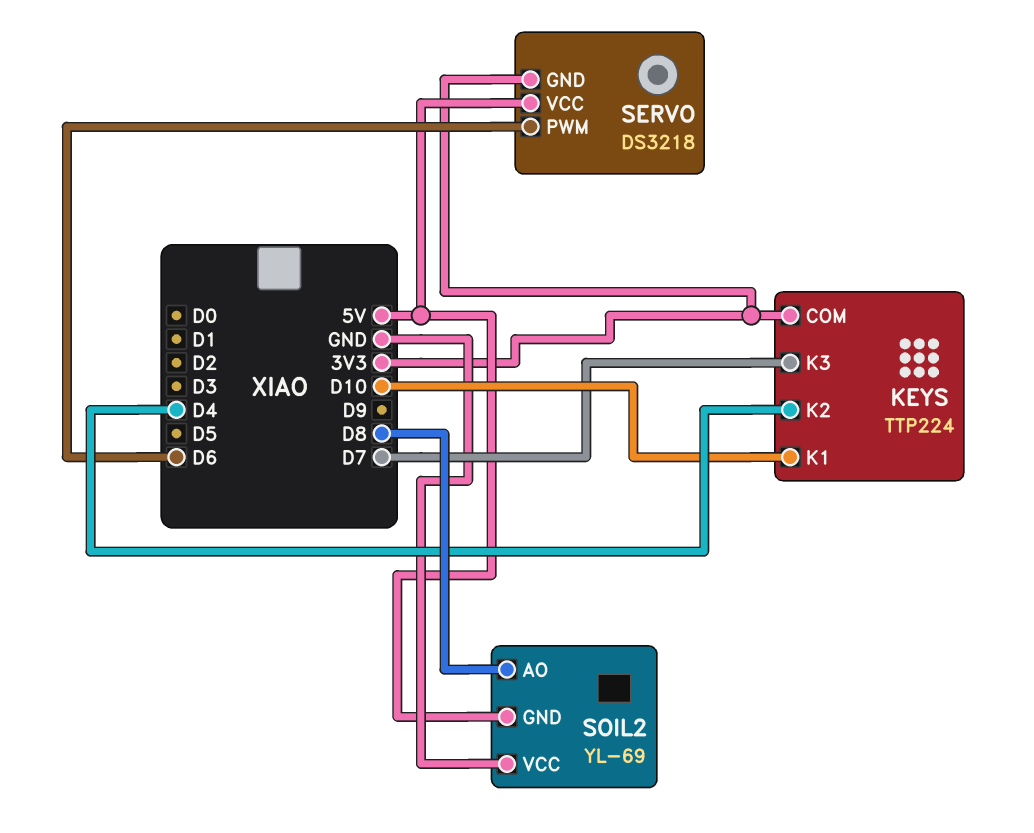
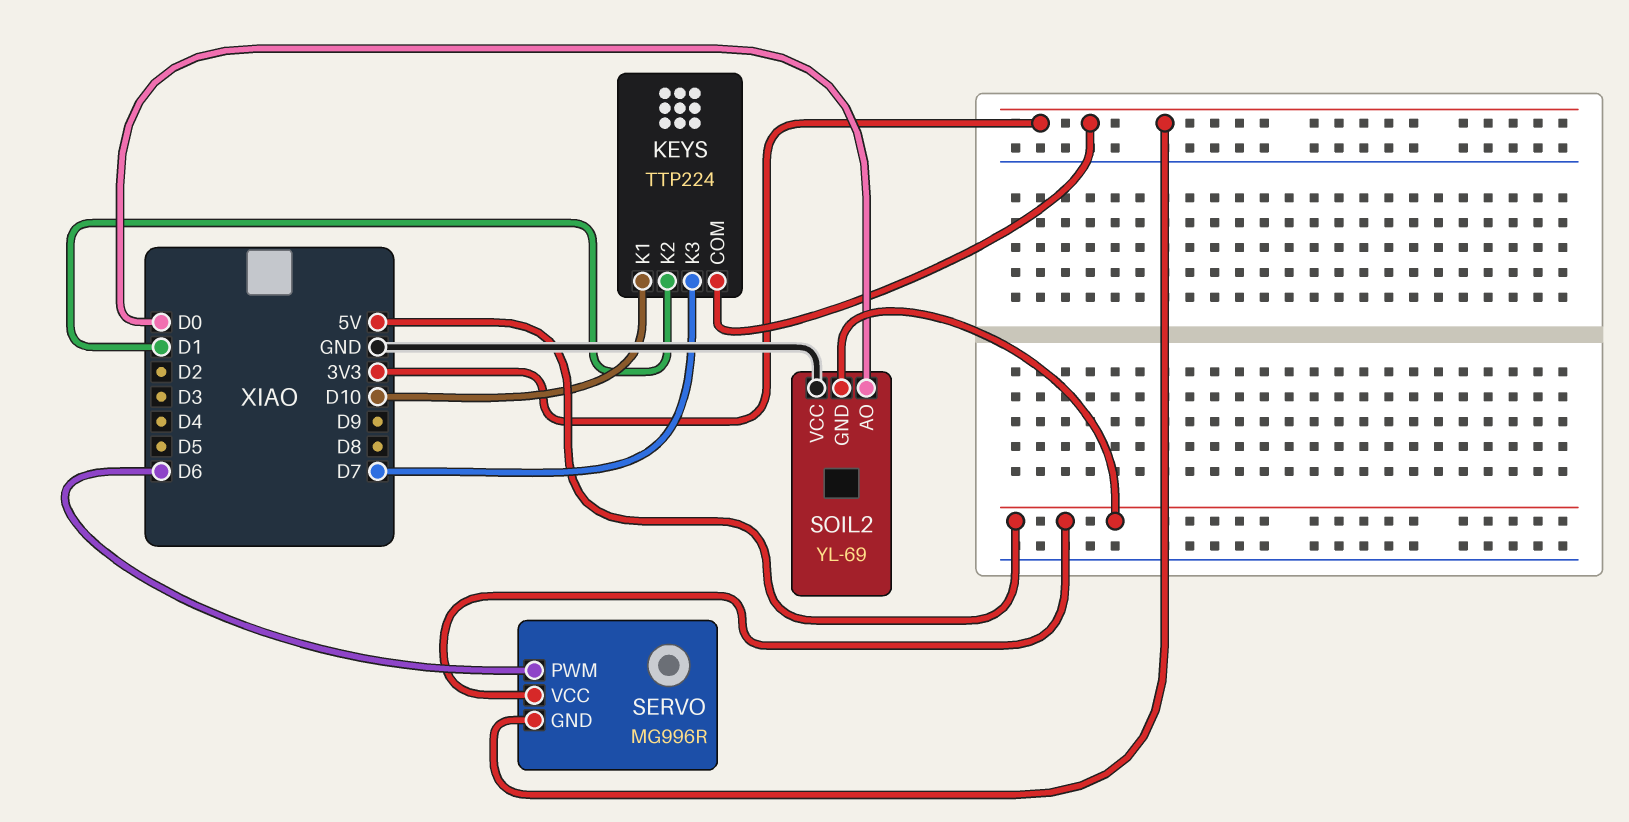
KEYS pin K2: D4 -> D1
SERVO: DS3218 -> MG996R
SOIL2 pin AO: D8 -> D0

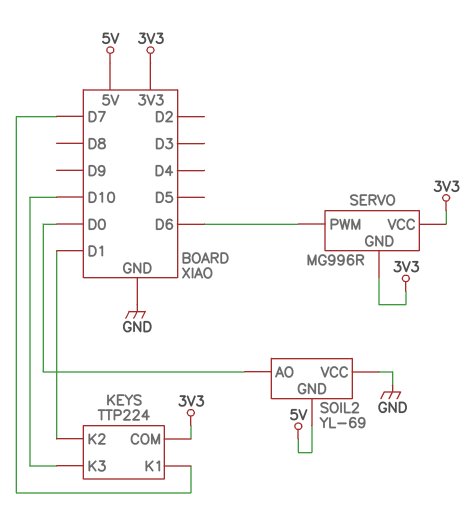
KEYS pin K1: D10 -> D7
KEYS pin K3: D7 -> D10
SERVO pin VCC: 5V -> 3V3

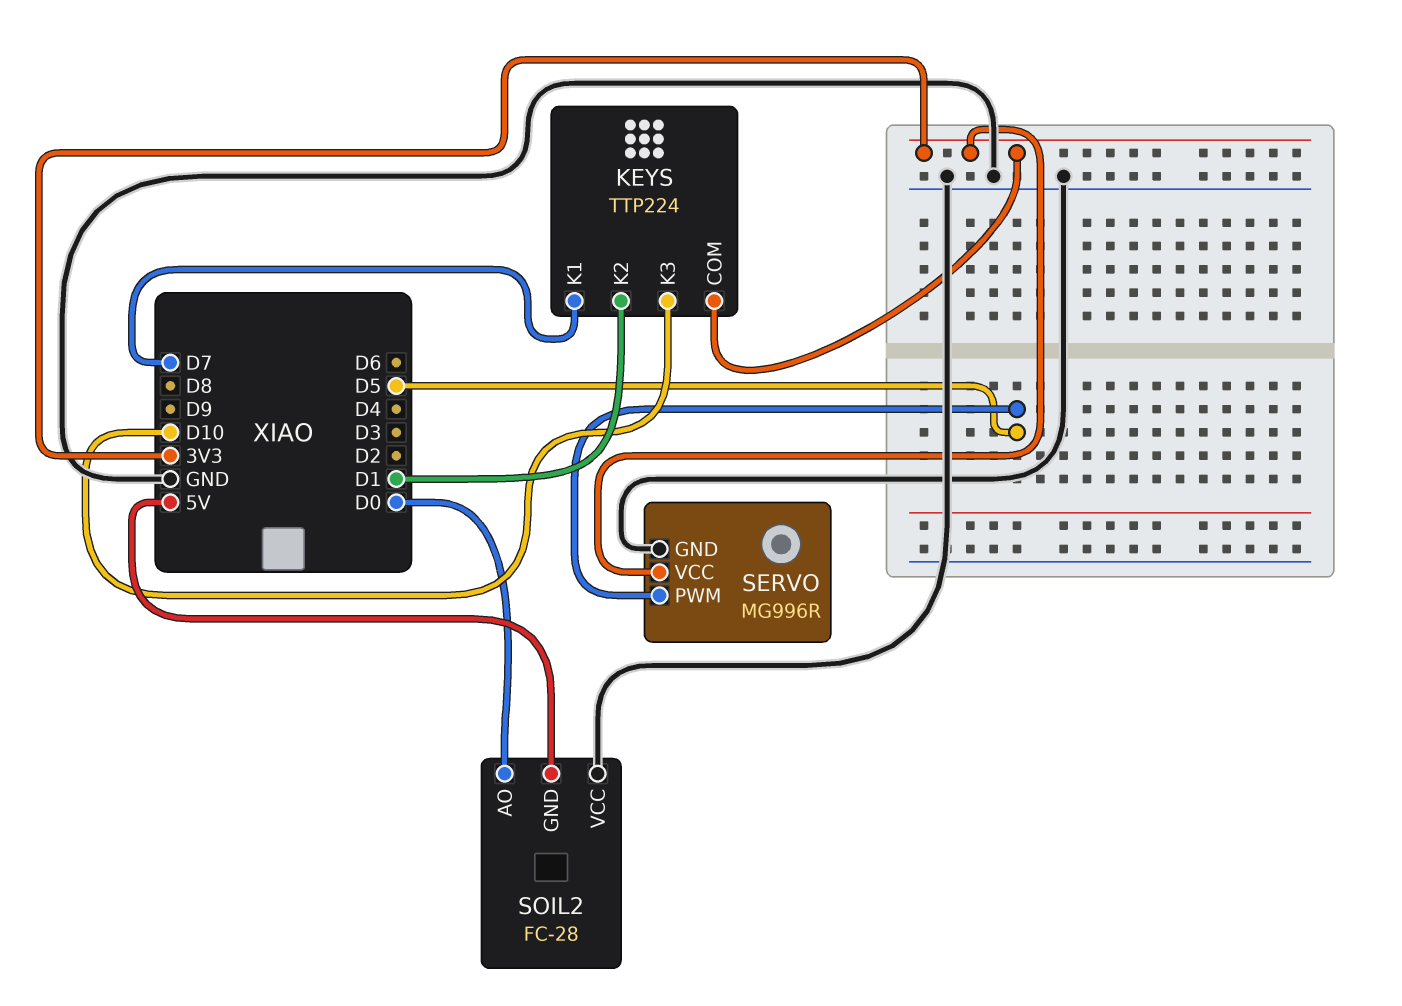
SERVO pin GND: 3V3 -> GND
SERVO pin PWM: D6 -> D5
SOIL2: YL-69 -> FC-28

